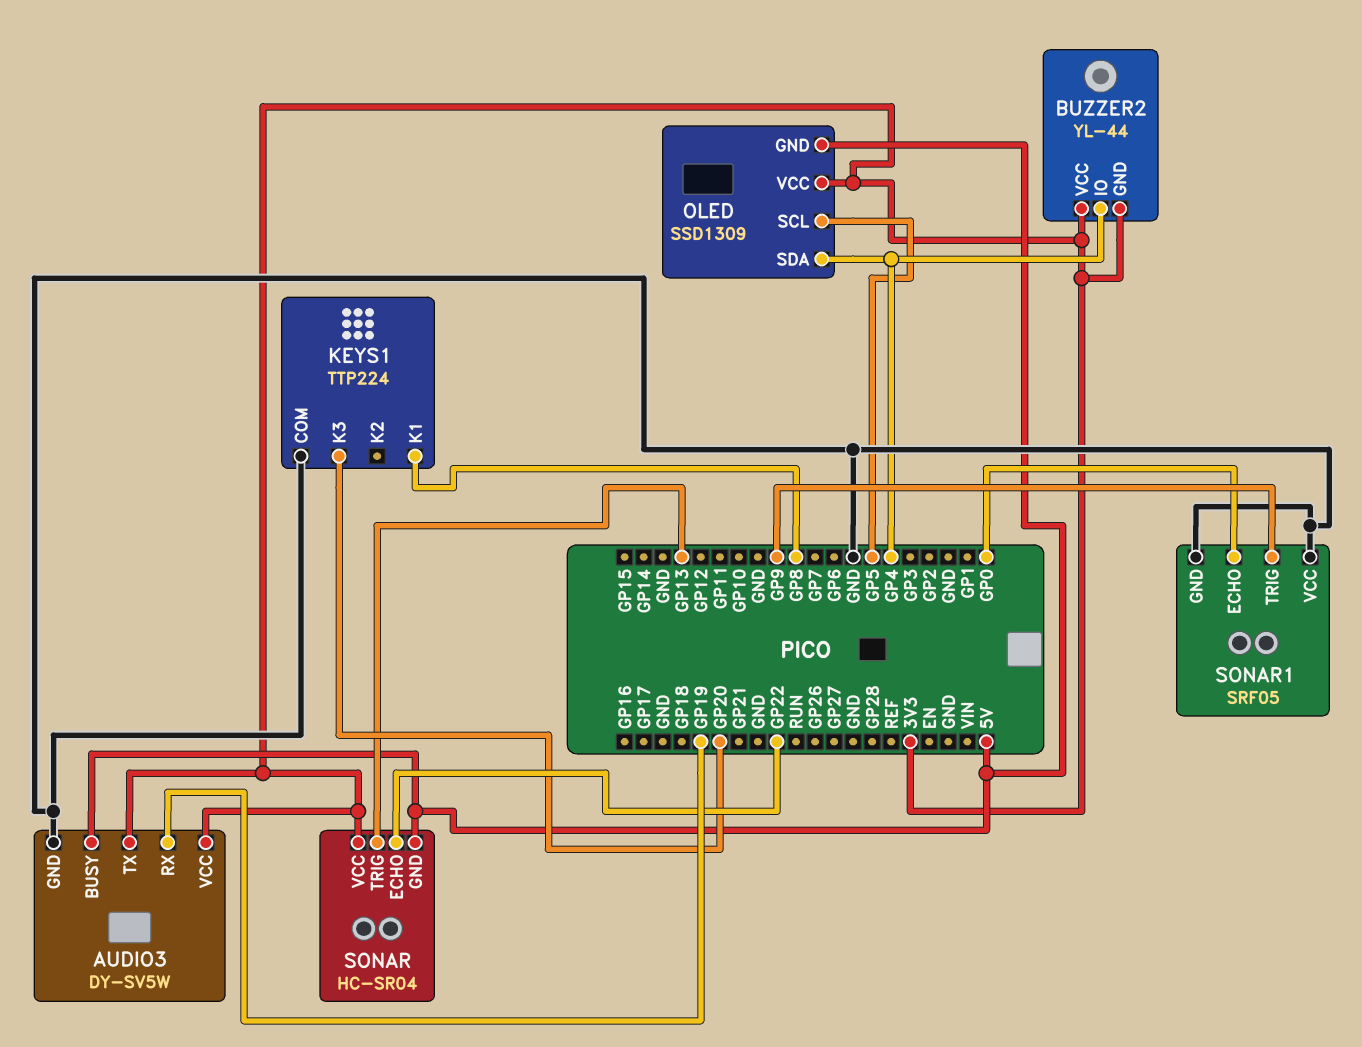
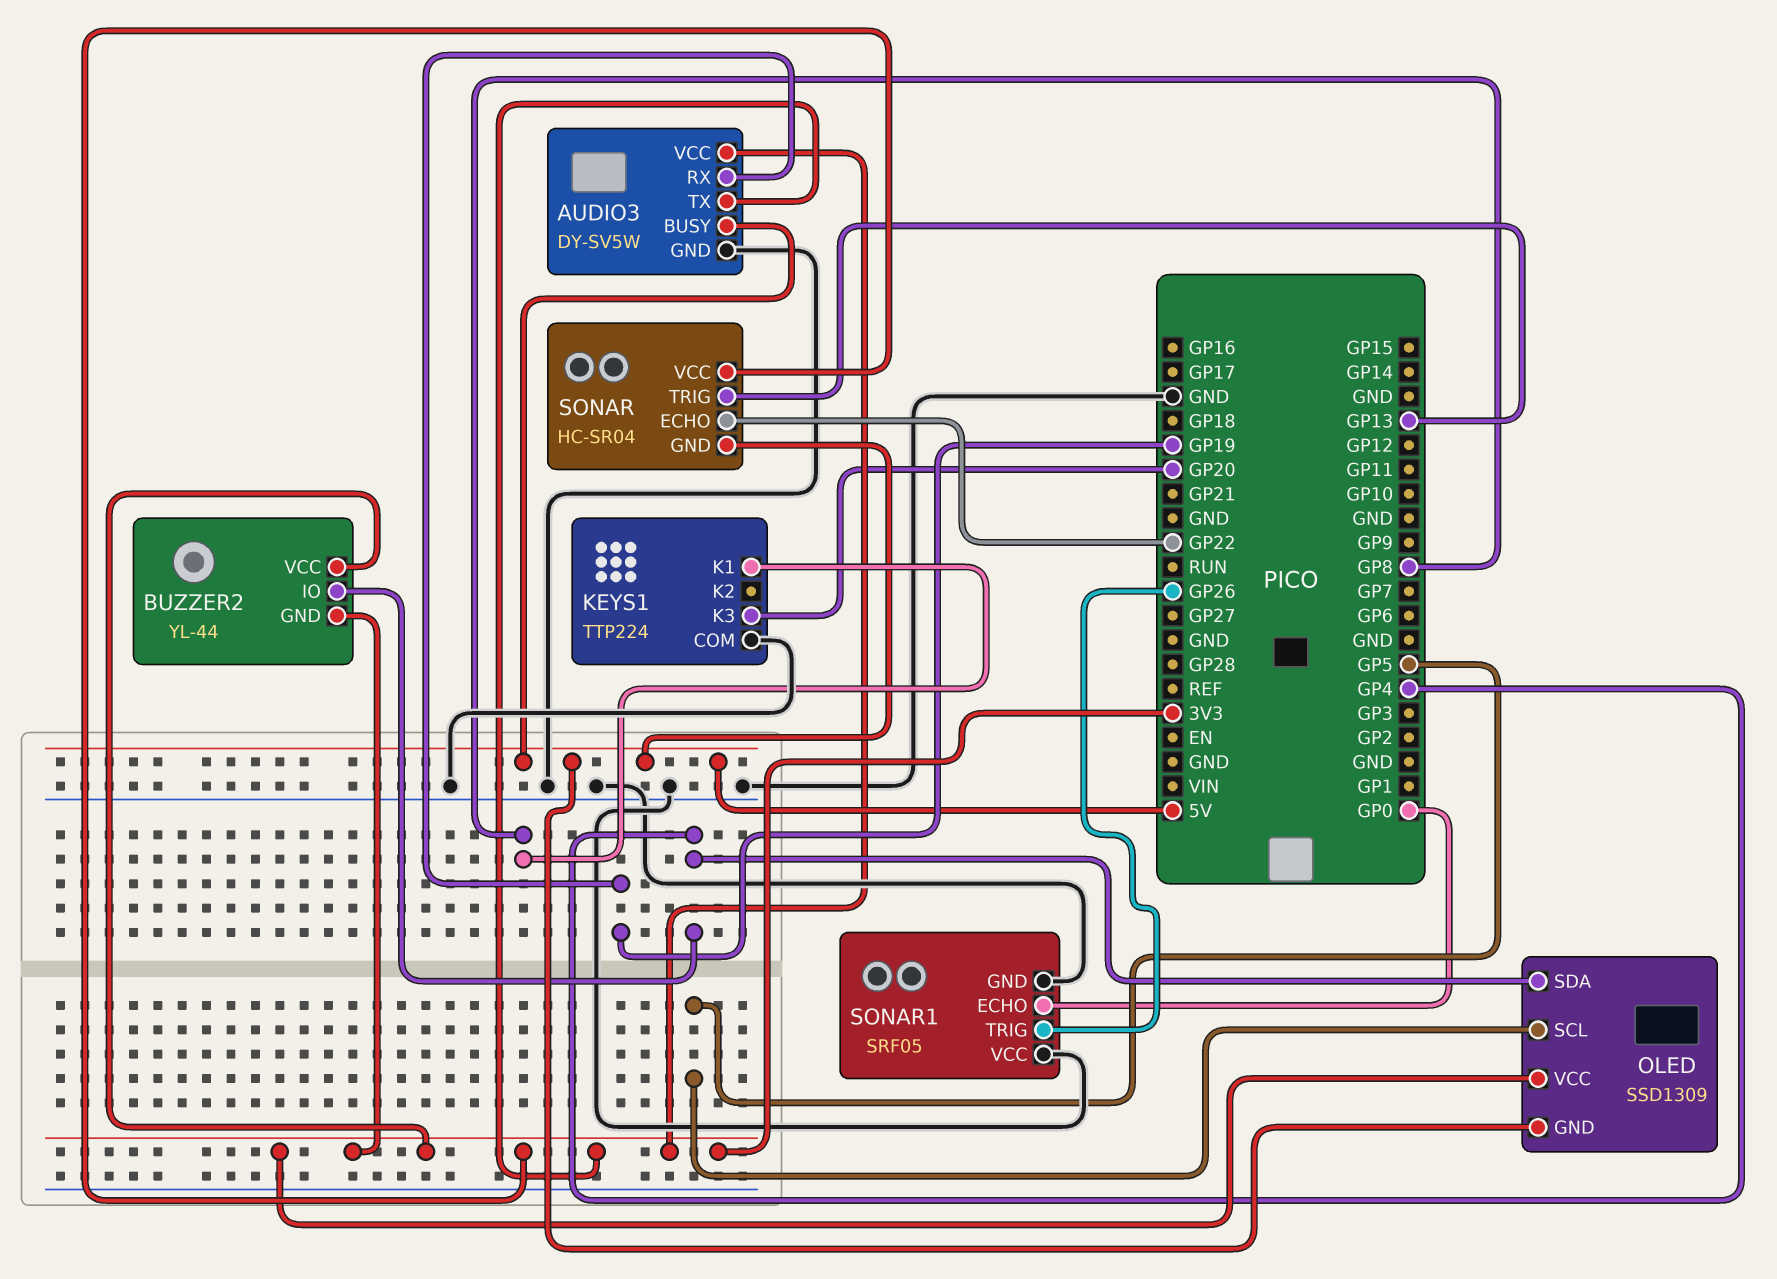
SONAR1 pin TRIG: GP9 -> GP26

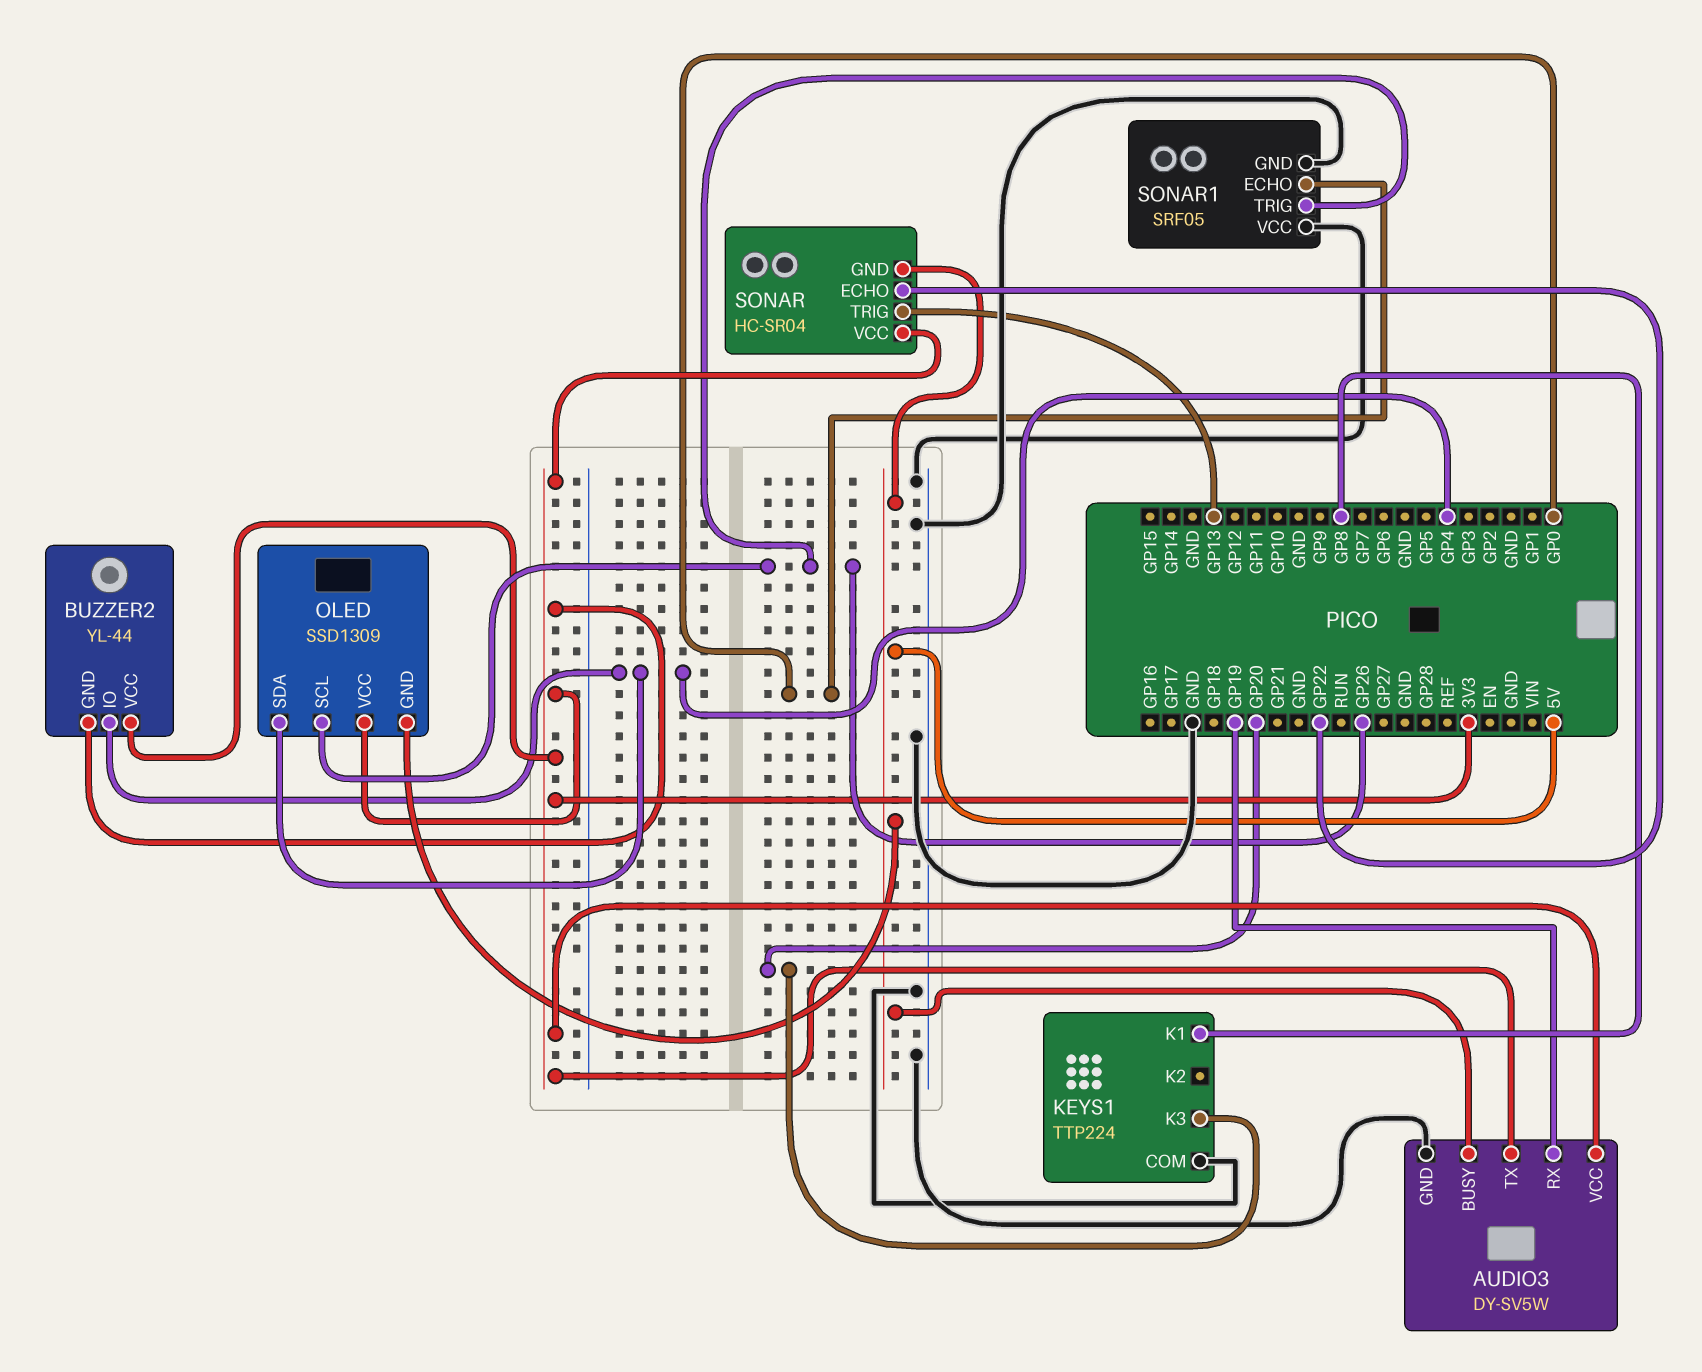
OLED pin SCL: GP5 -> GP26

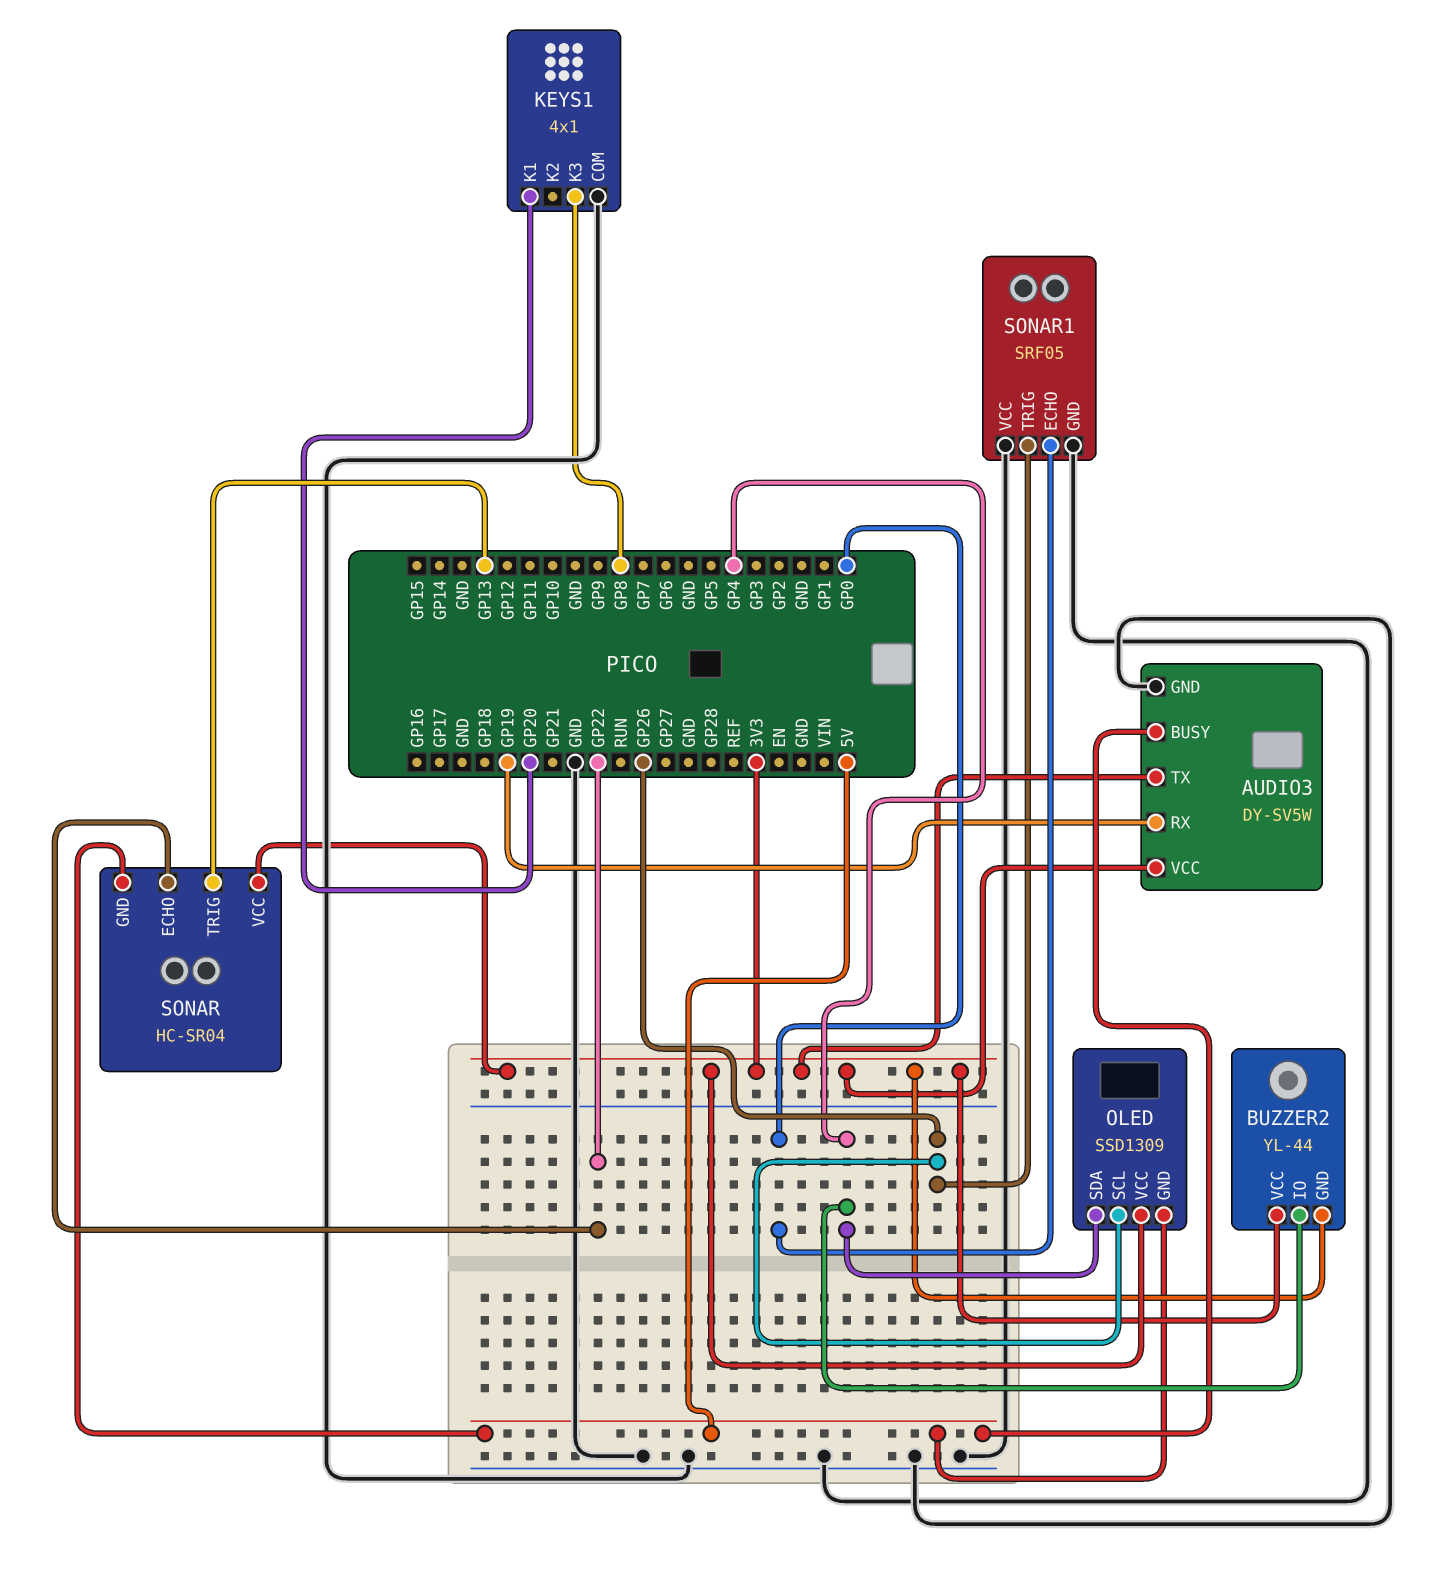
KEYS1: TTP224 -> 4x1
KEYS1 pin K1: GP8 -> GP20
KEYS1 pin K3: GP20 -> GP8

